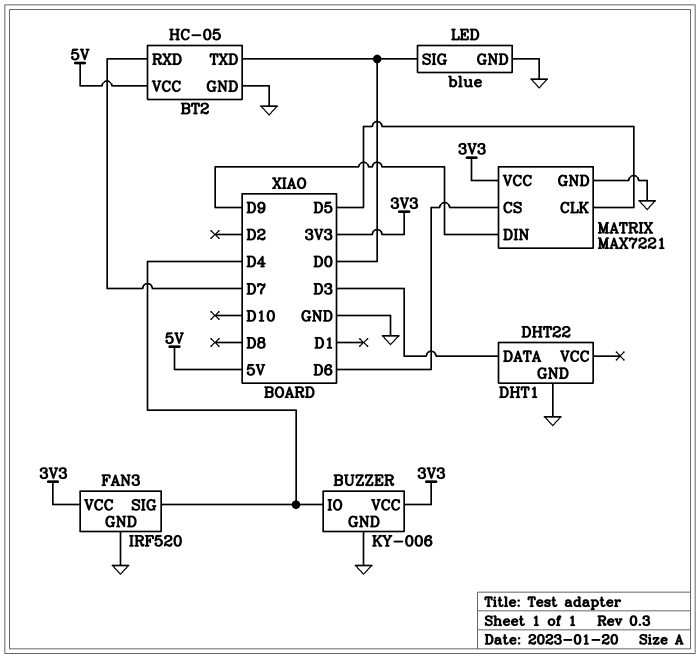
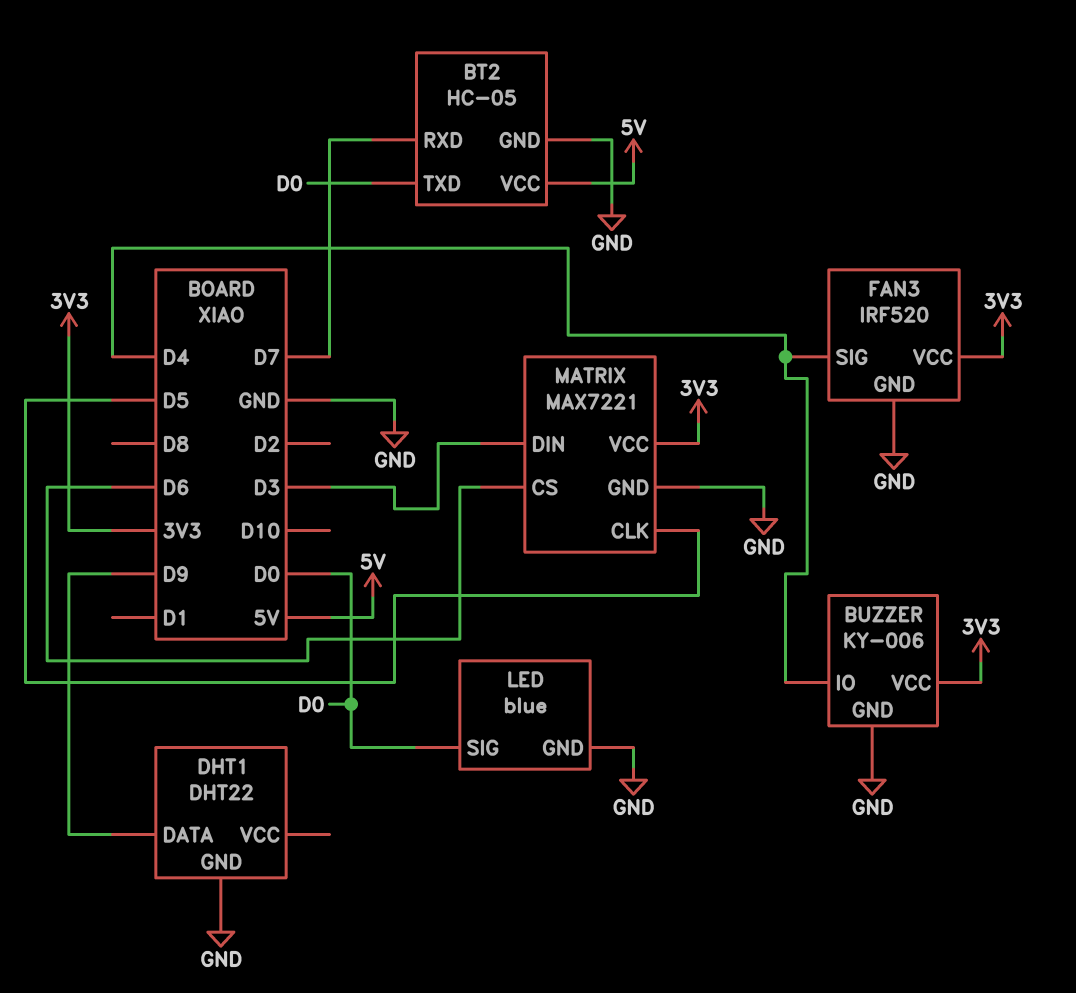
DHT1 pin DATA: D3 -> D9
MATRIX pin DIN: D9 -> D3

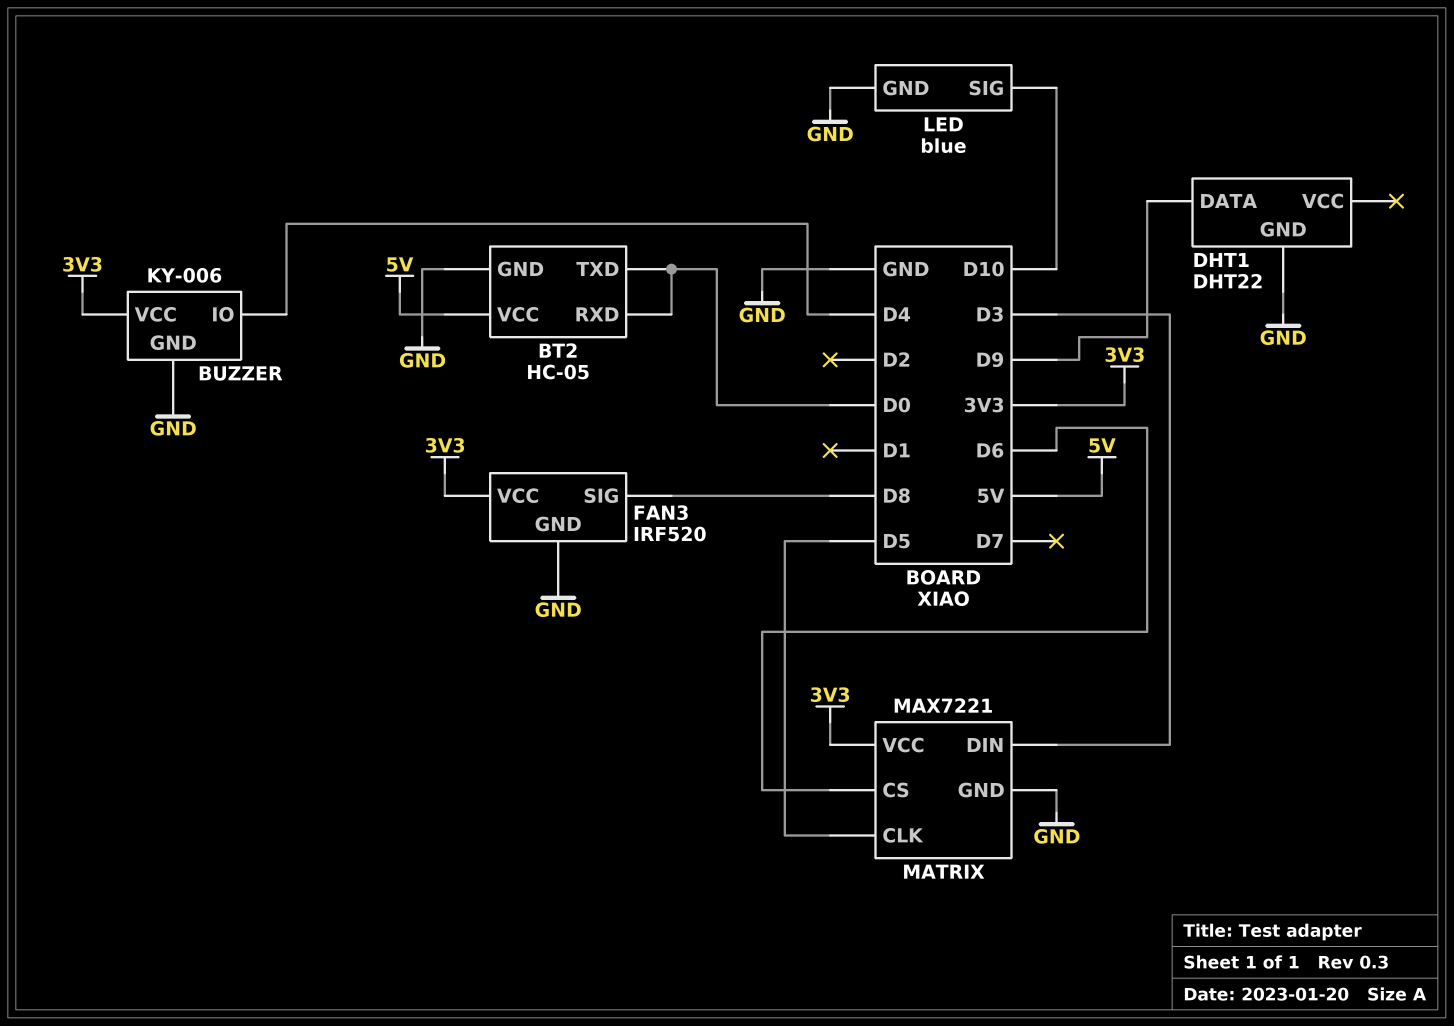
BT2 pin RXD: D7 -> D0
FAN3 pin SIG: D4 -> D8
LED pin SIG: D0 -> D10

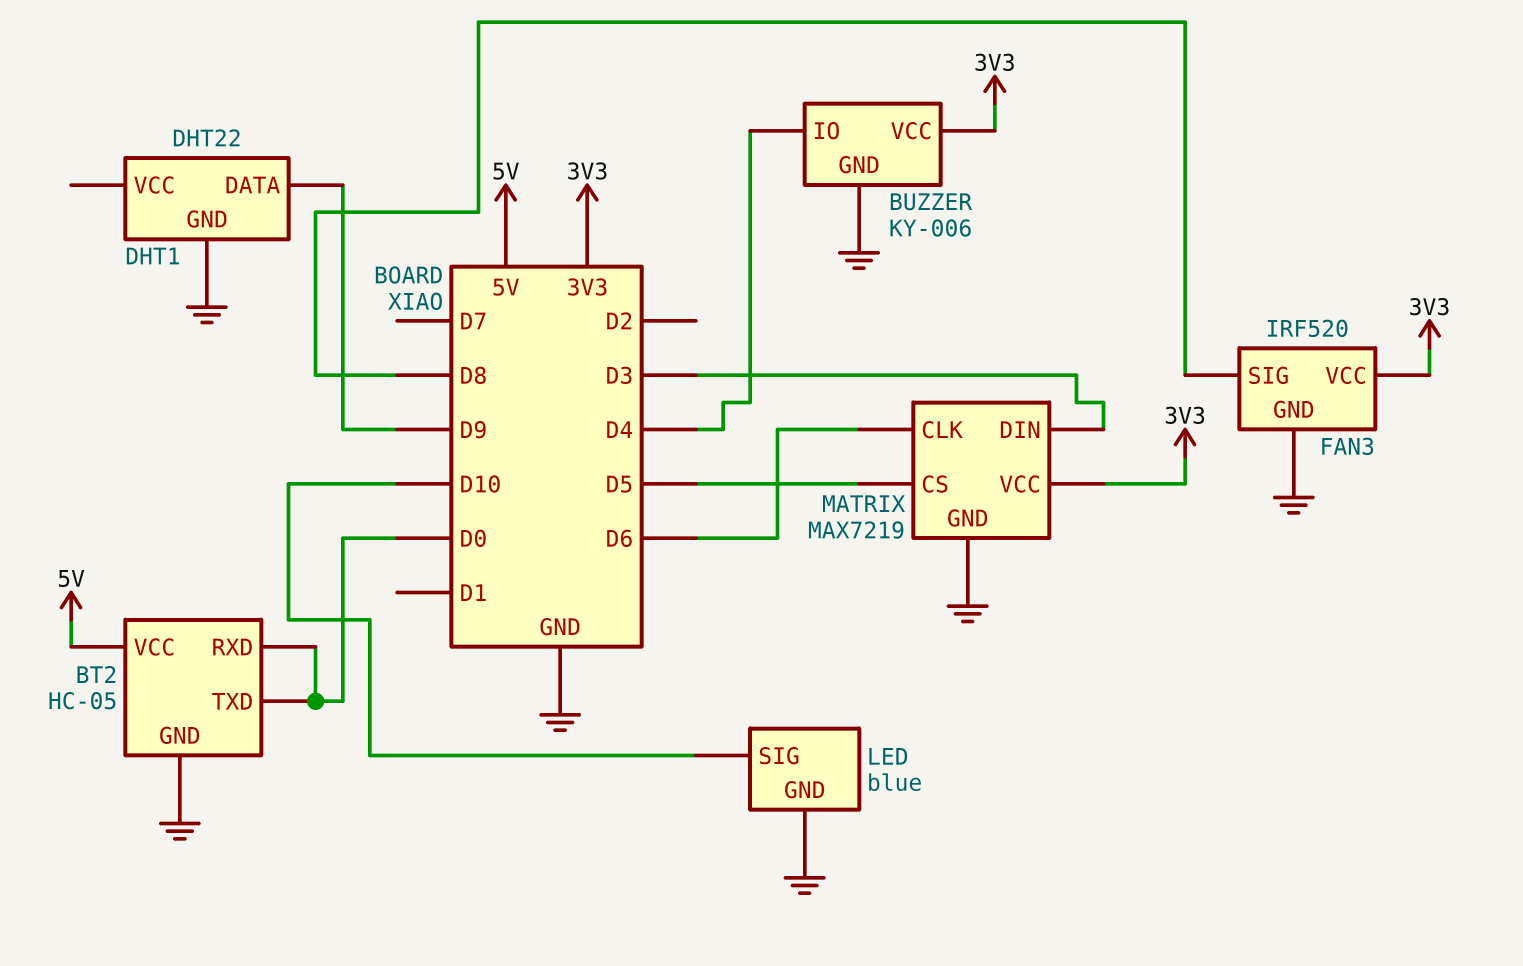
MATRIX: MAX7221 -> MAX7219
MATRIX pin CLK: D5 -> D6
MATRIX pin CS: D6 -> D5

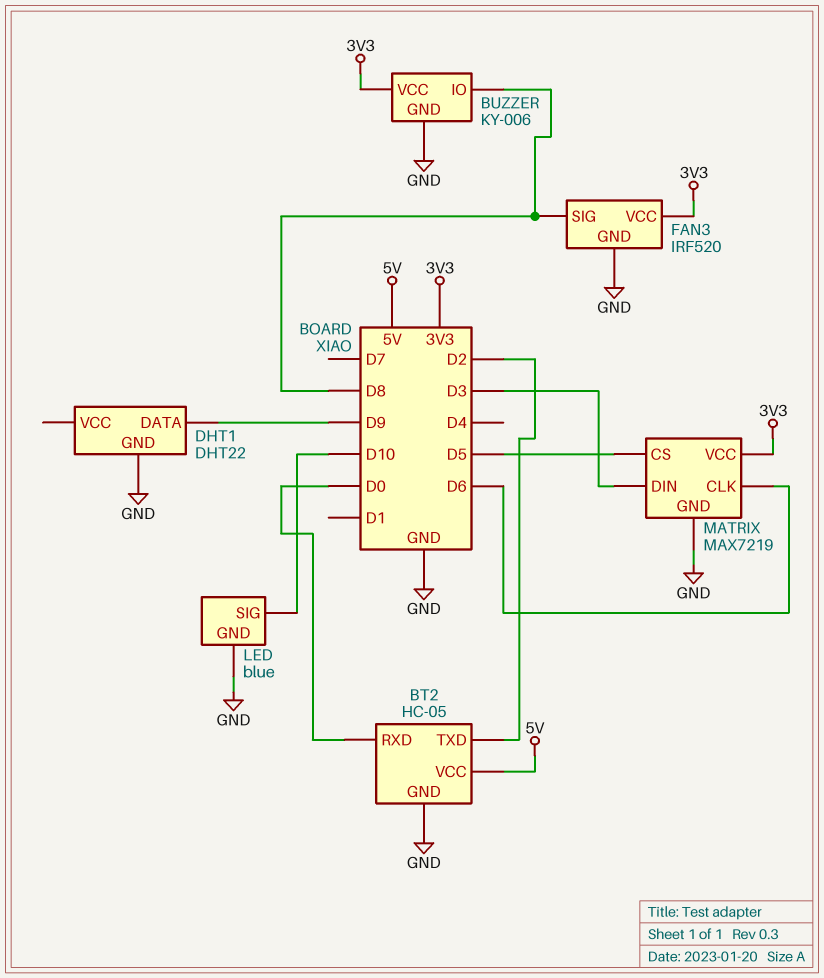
BT2 pin TXD: D0 -> D2
BUZZER pin IO: D4 -> D8

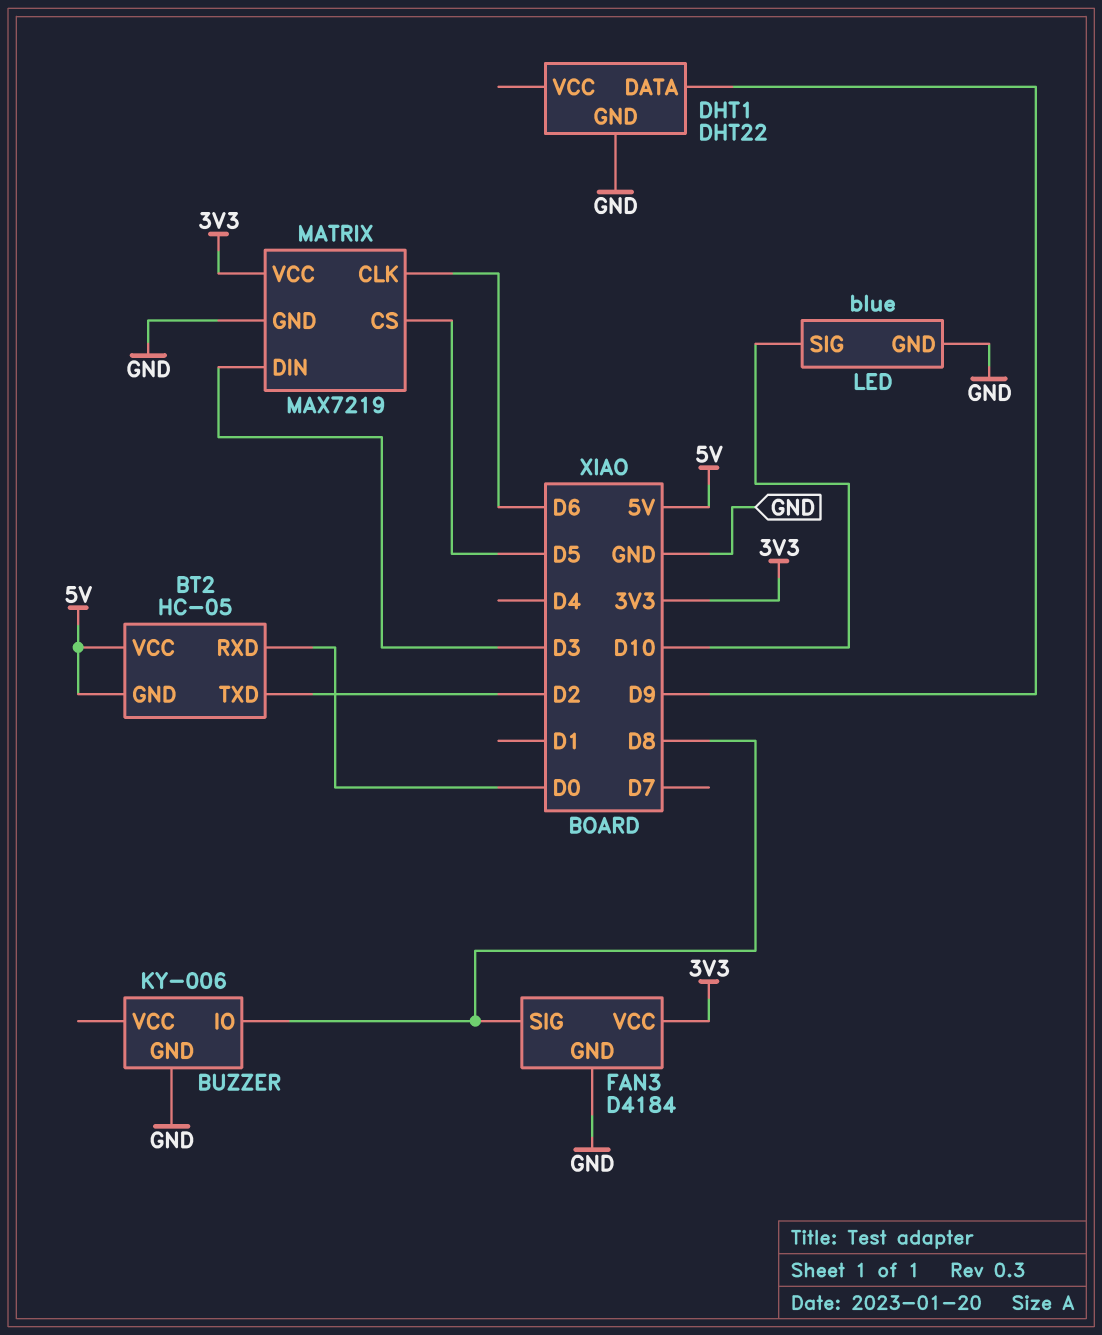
BT2 pin GND: GND -> 5V
BUZZER pin VCC: 3V3 -> none
FAN3: IRF520 -> D4184

